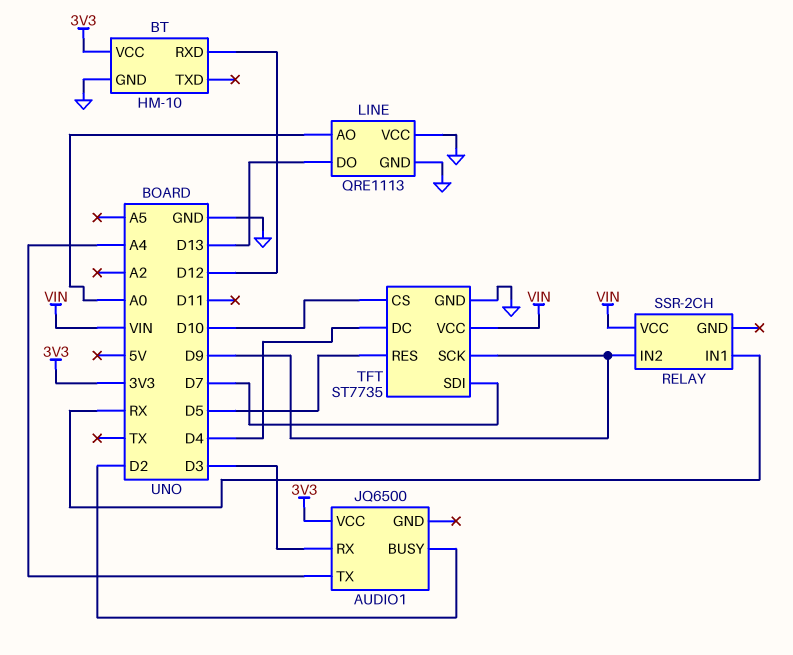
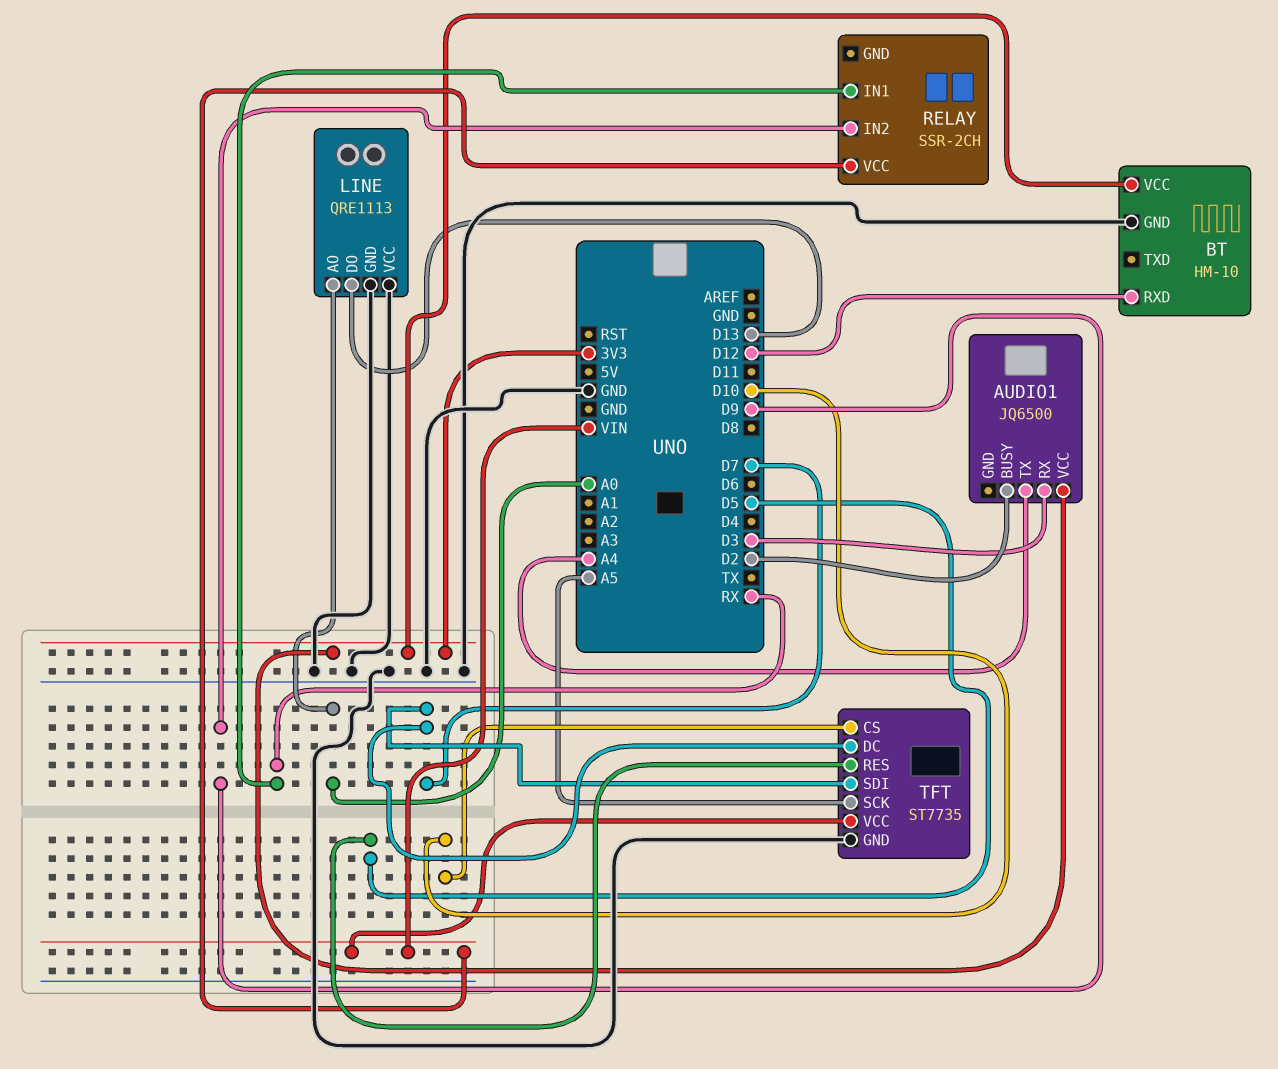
TFT pin DC: D4 -> D7
TFT pin SCK: D9 -> A5

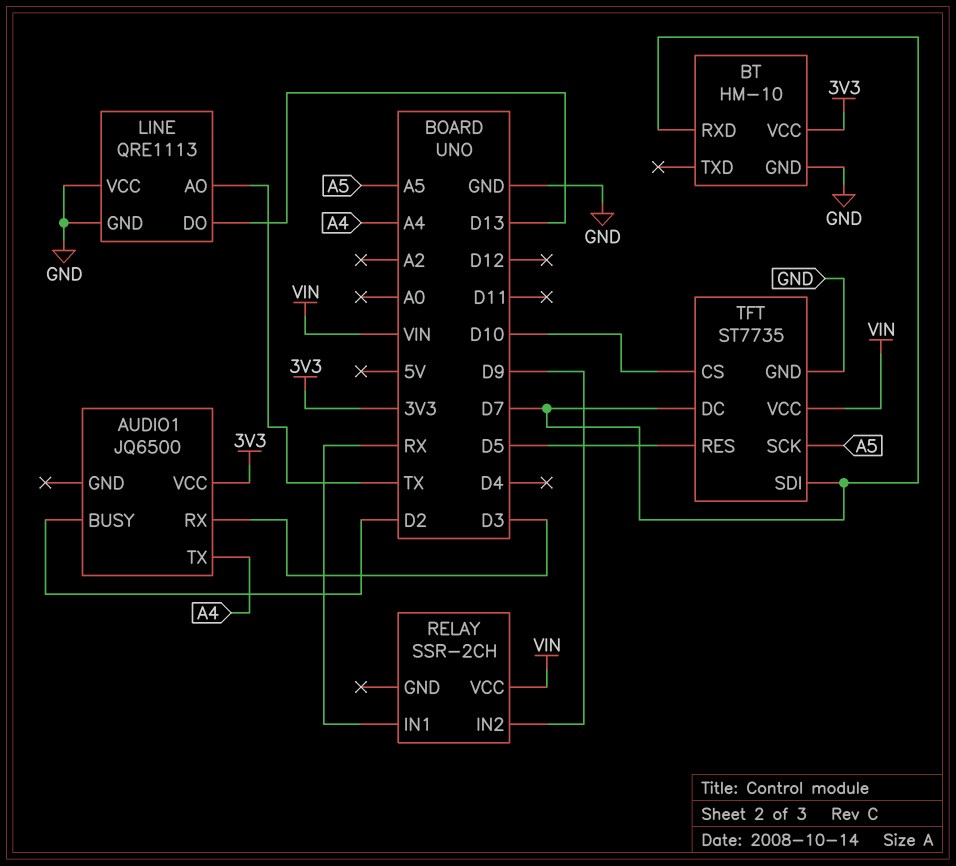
BT pin RXD: D12 -> D7
LINE pin AO: A0 -> TX

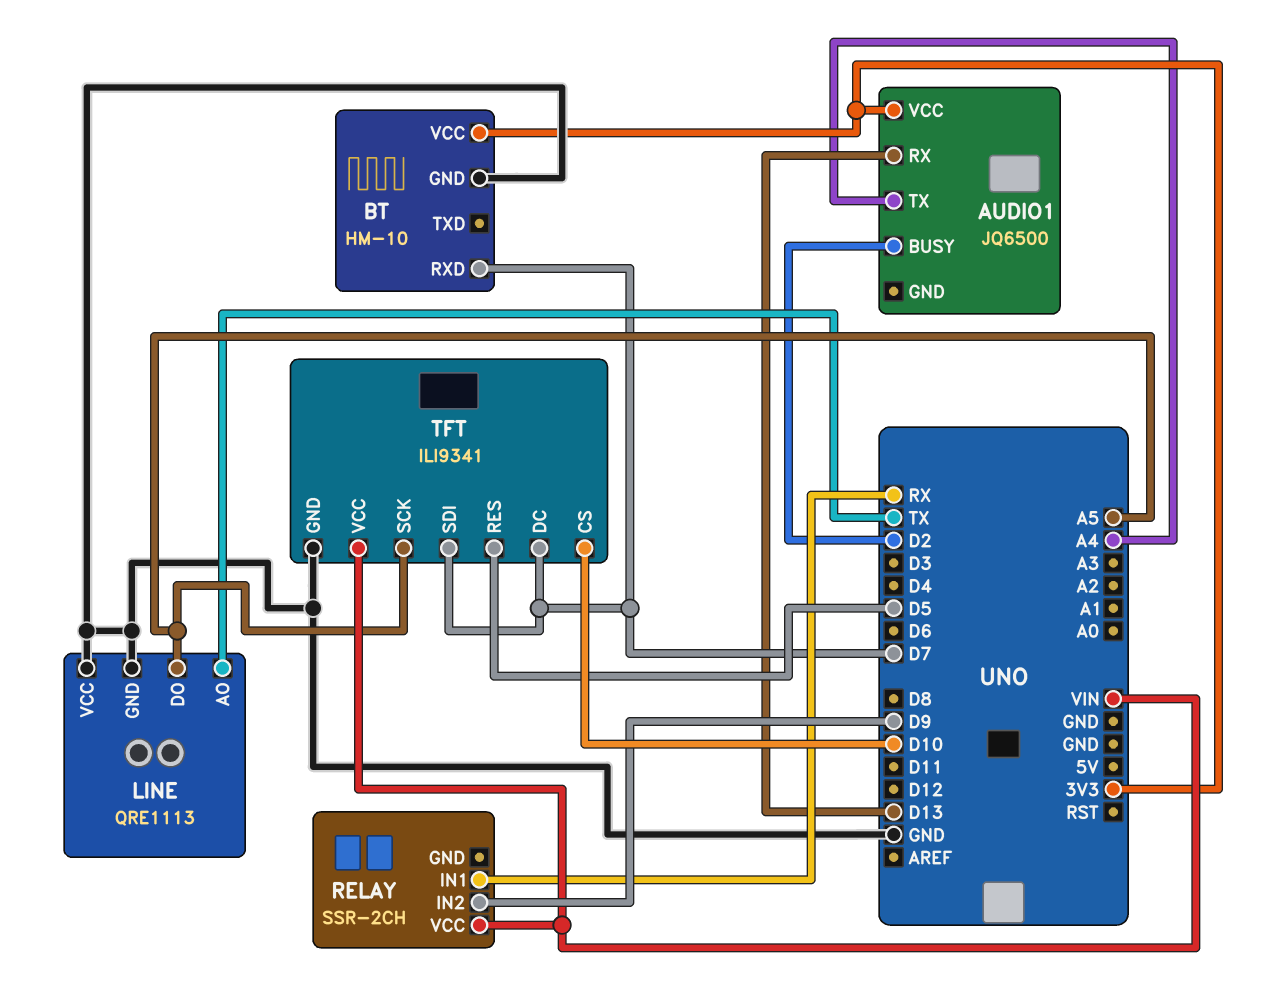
AUDIO1 pin RX: D3 -> D13
LINE pin DO: D13 -> A5
TFT: ST7735 -> ILI9341

